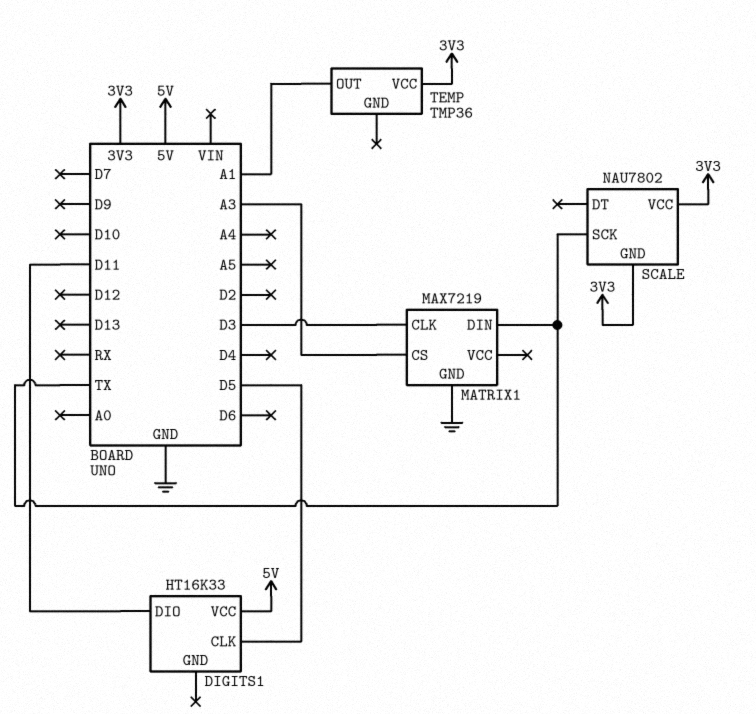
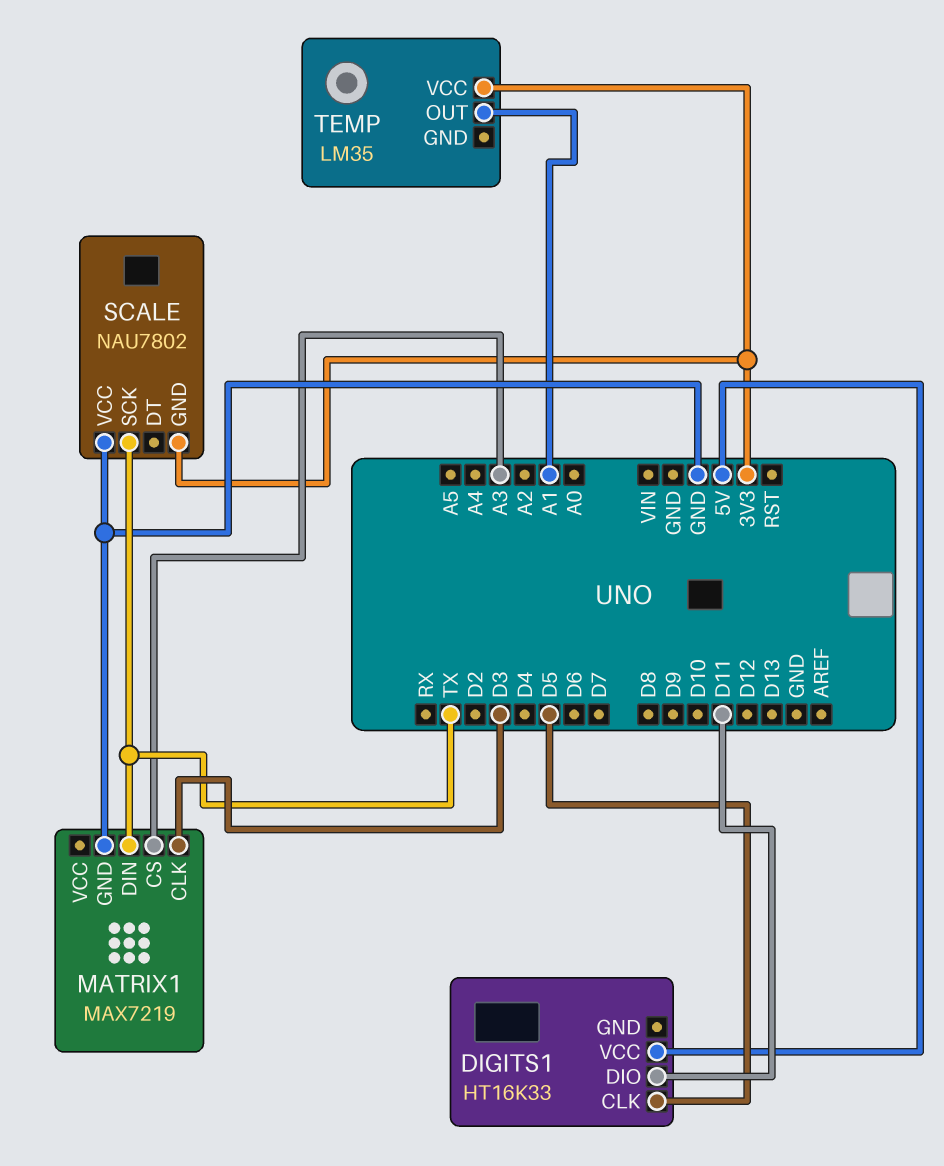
SCALE pin VCC: 3V3 -> GND
TEMP: TMP36 -> LM35

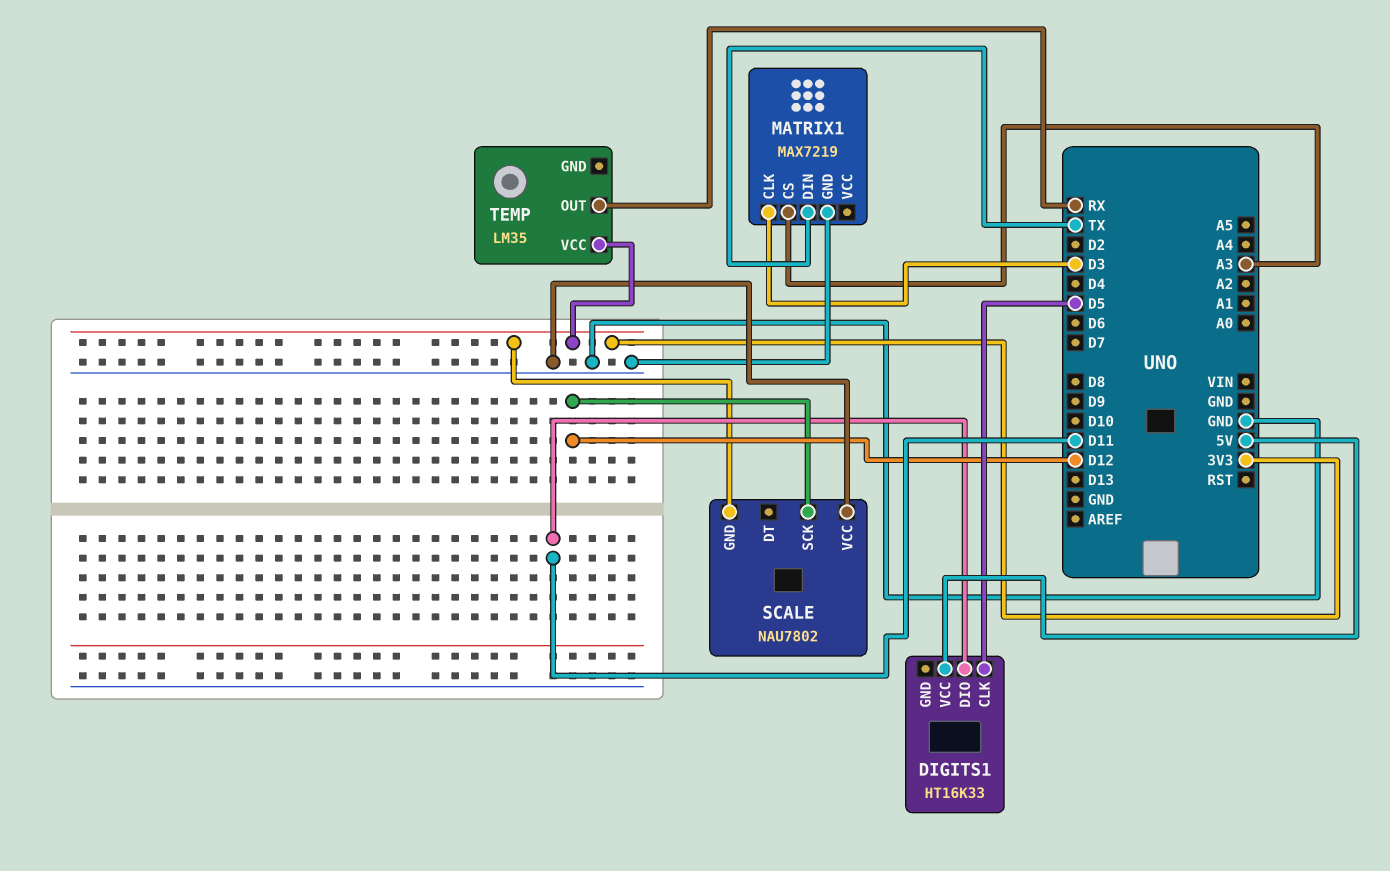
SCALE pin SCK: TX -> D12
TEMP pin OUT: A1 -> RX

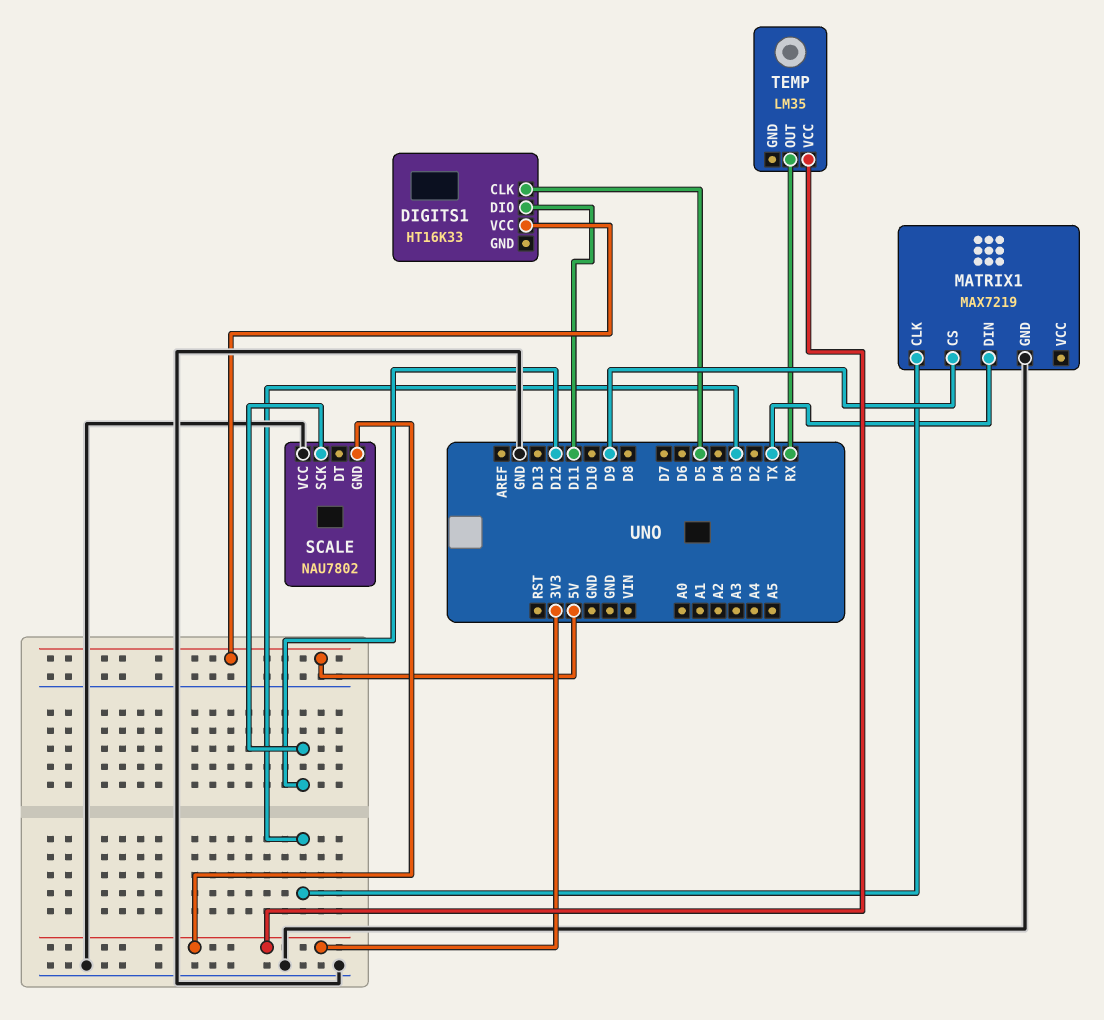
MATRIX1 pin CS: A3 -> D9

